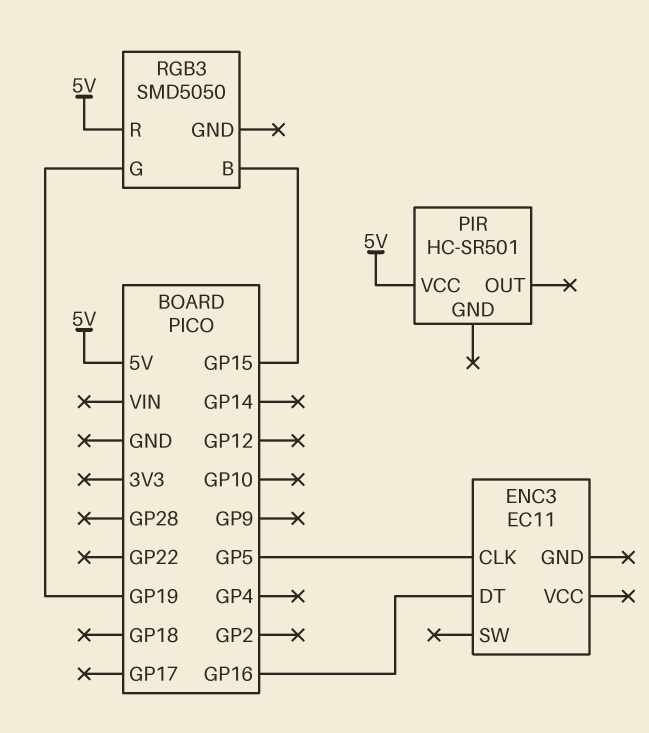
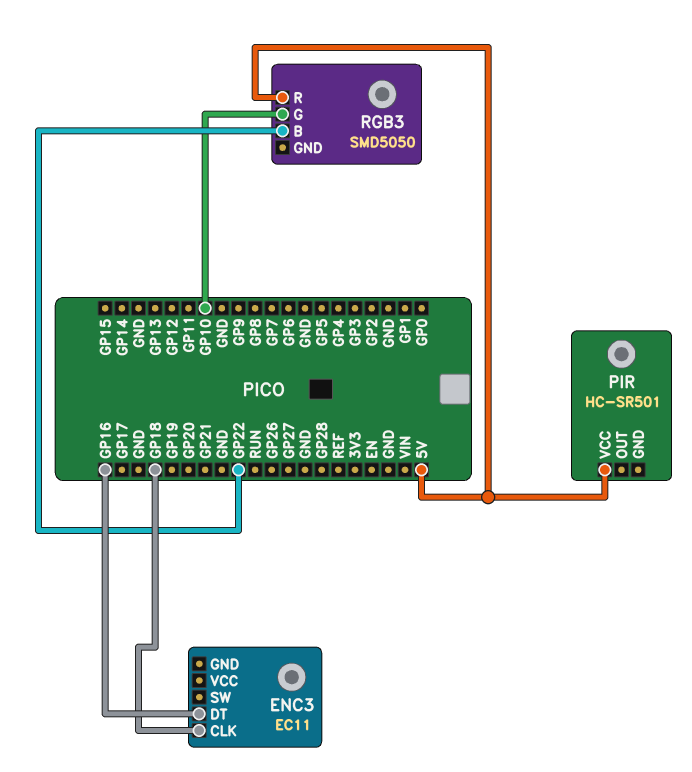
ENC3 pin CLK: GP5 -> GP18
RGB3 pin B: GP15 -> GP22
RGB3 pin G: GP19 -> GP10

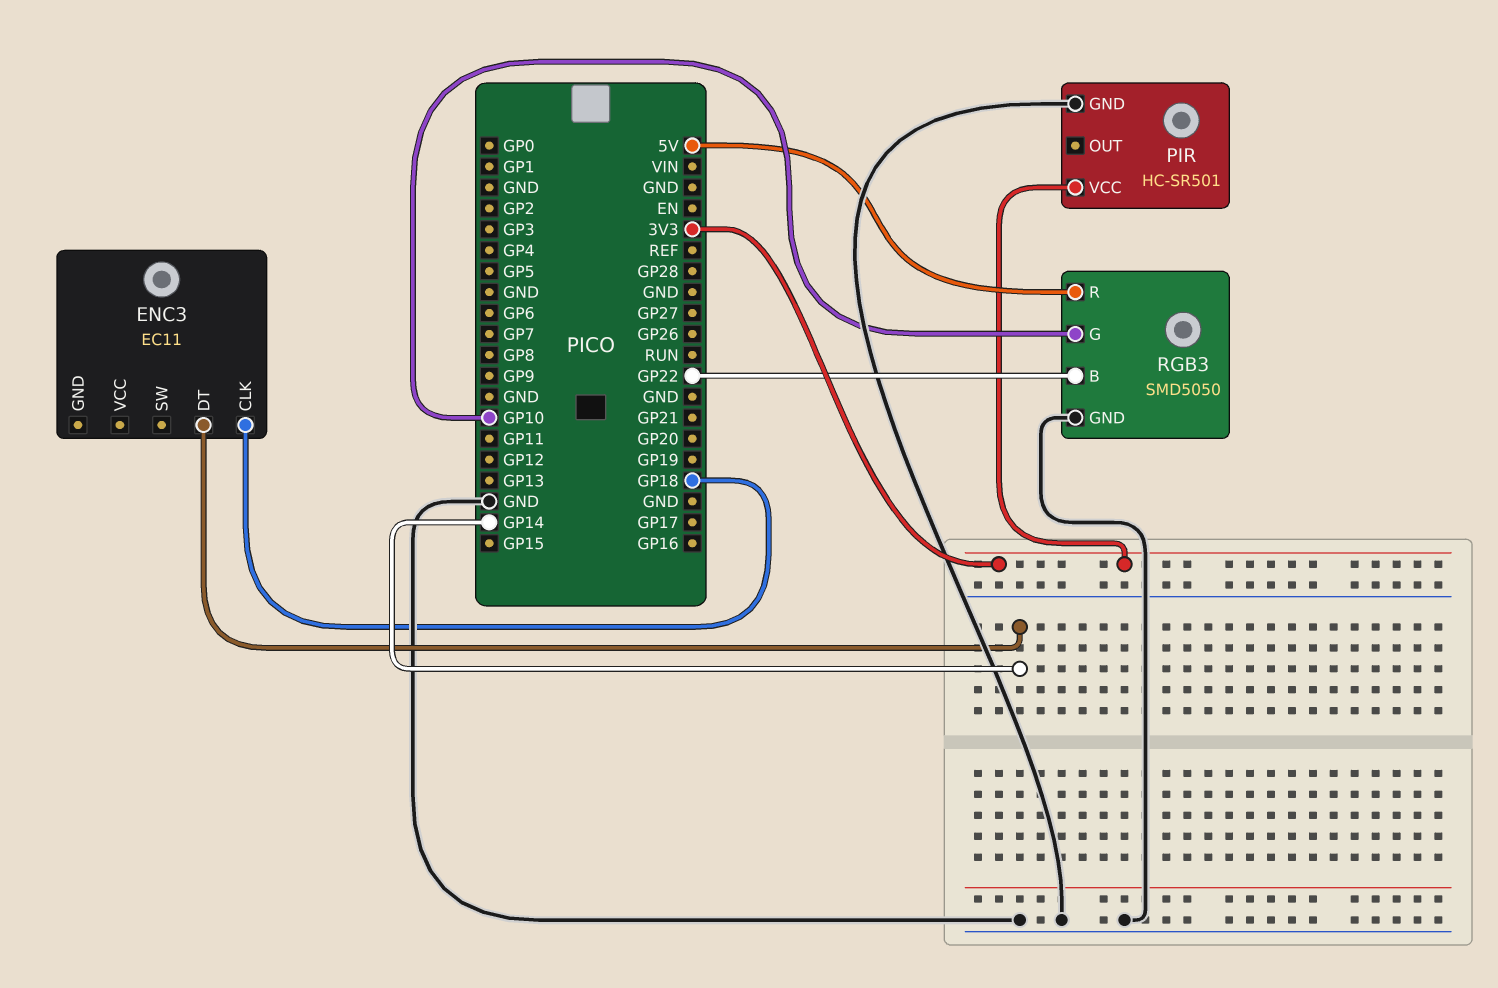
ENC3 pin DT: GP16 -> GP14
PIR pin GND: none -> GND
PIR pin VCC: 5V -> 3V3
RGB3 pin GND: none -> GND

